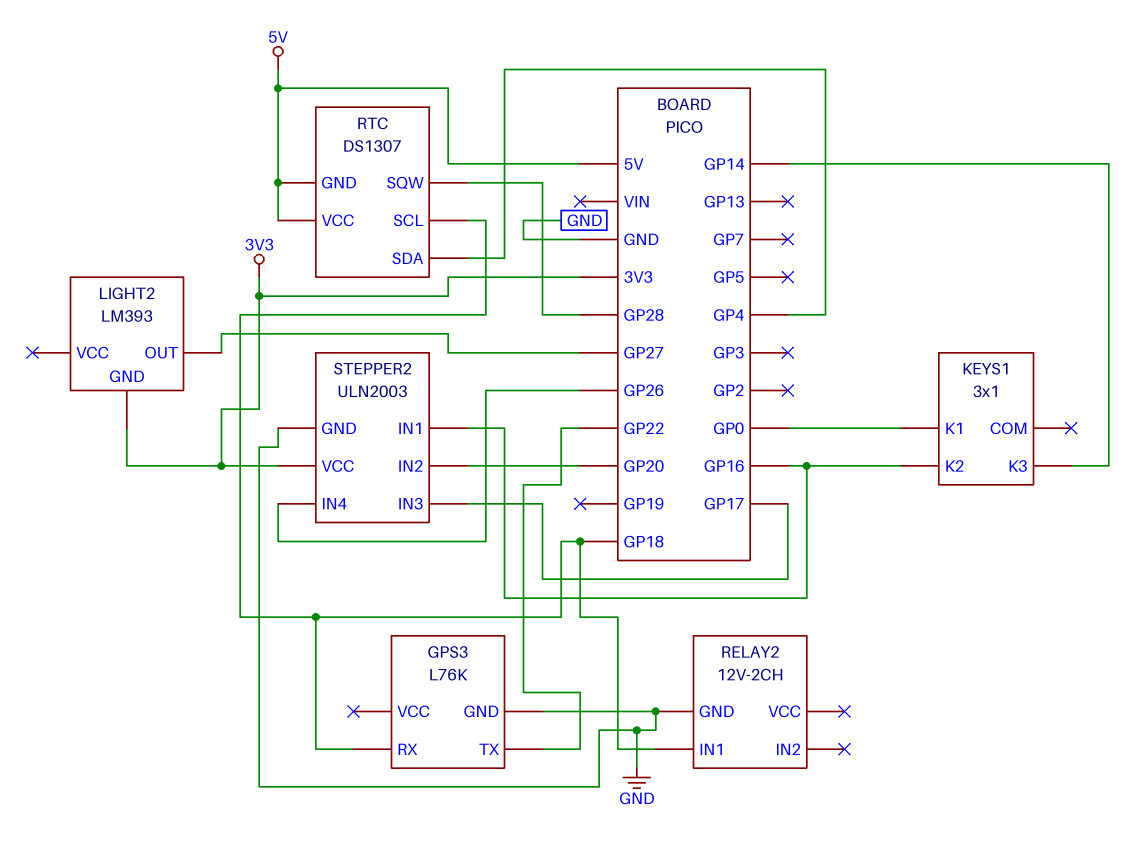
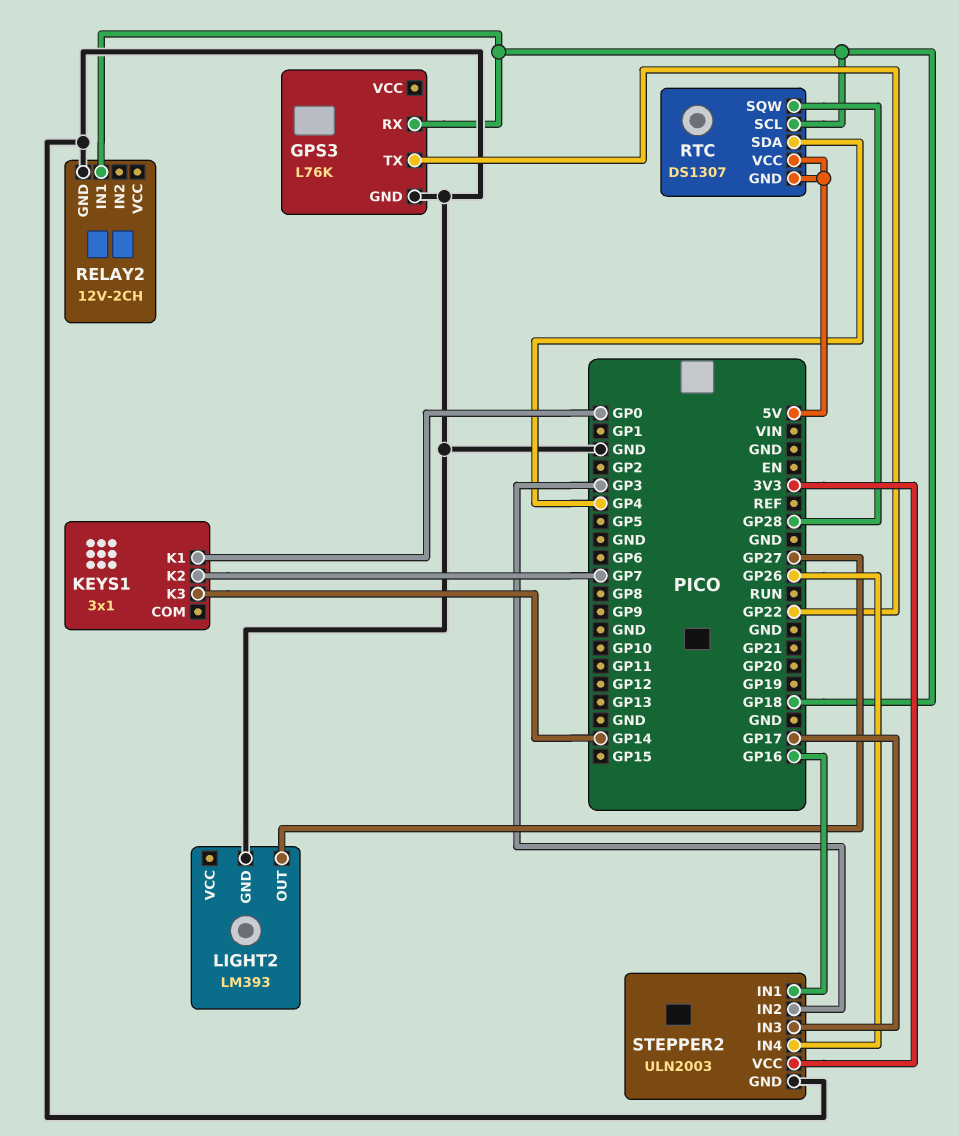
KEYS1 pin K2: GP16 -> GP7
LIGHT2 pin GND: 3V3 -> GND
STEPPER2 pin IN2: GP20 -> GP3

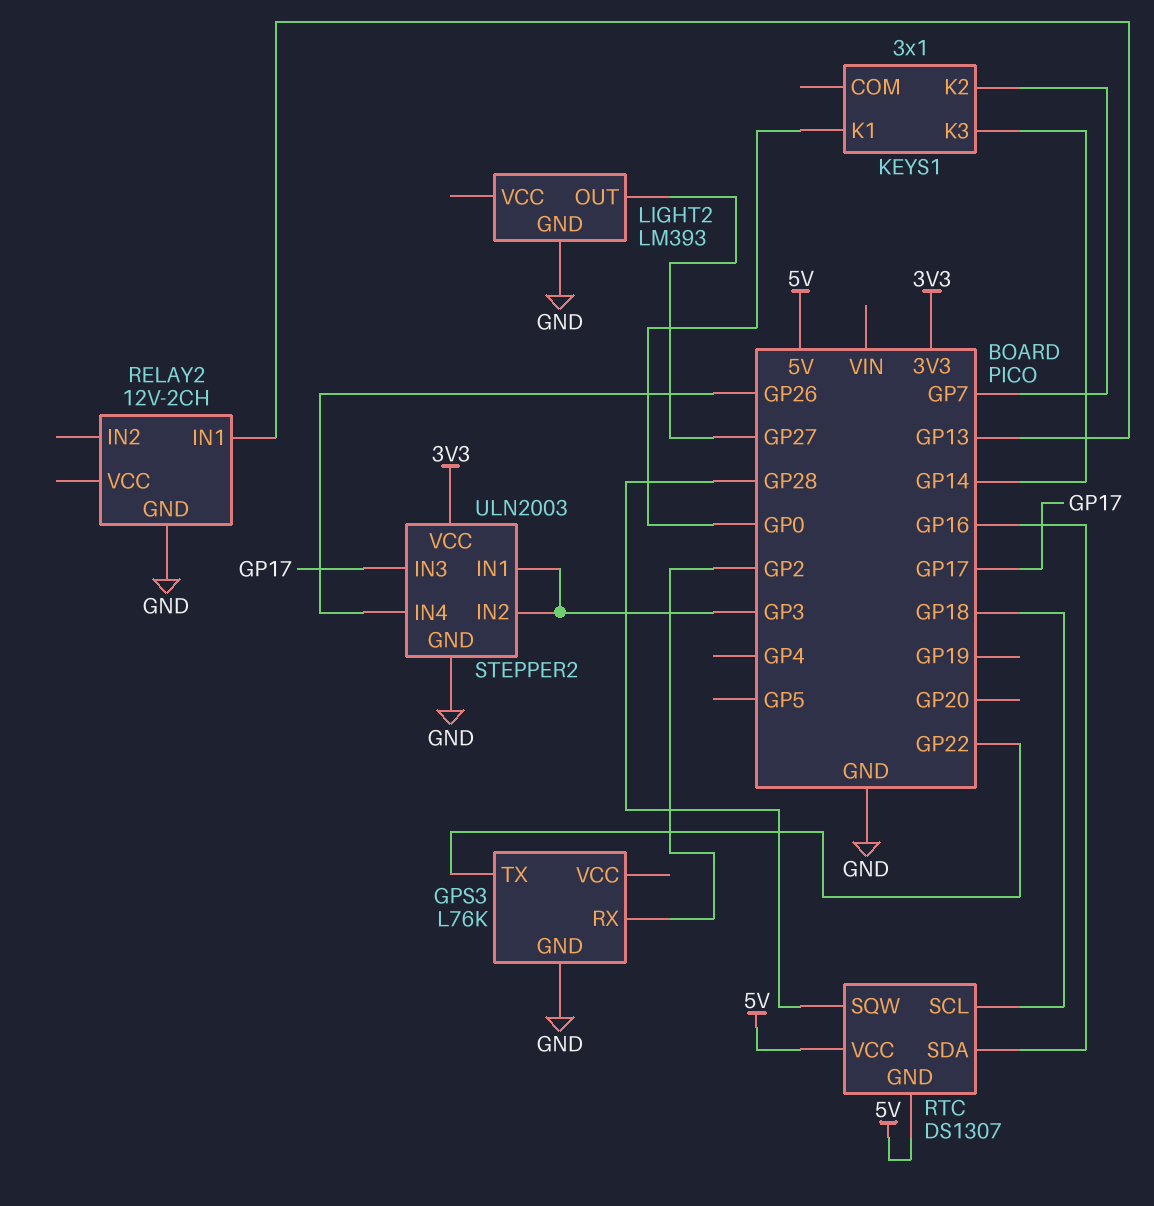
GPS3 pin RX: GP18 -> GP2
RELAY2 pin IN1: GP18 -> GP13
RTC pin SDA: GP4 -> GP16
STEPPER2 pin IN1: GP16 -> GP3

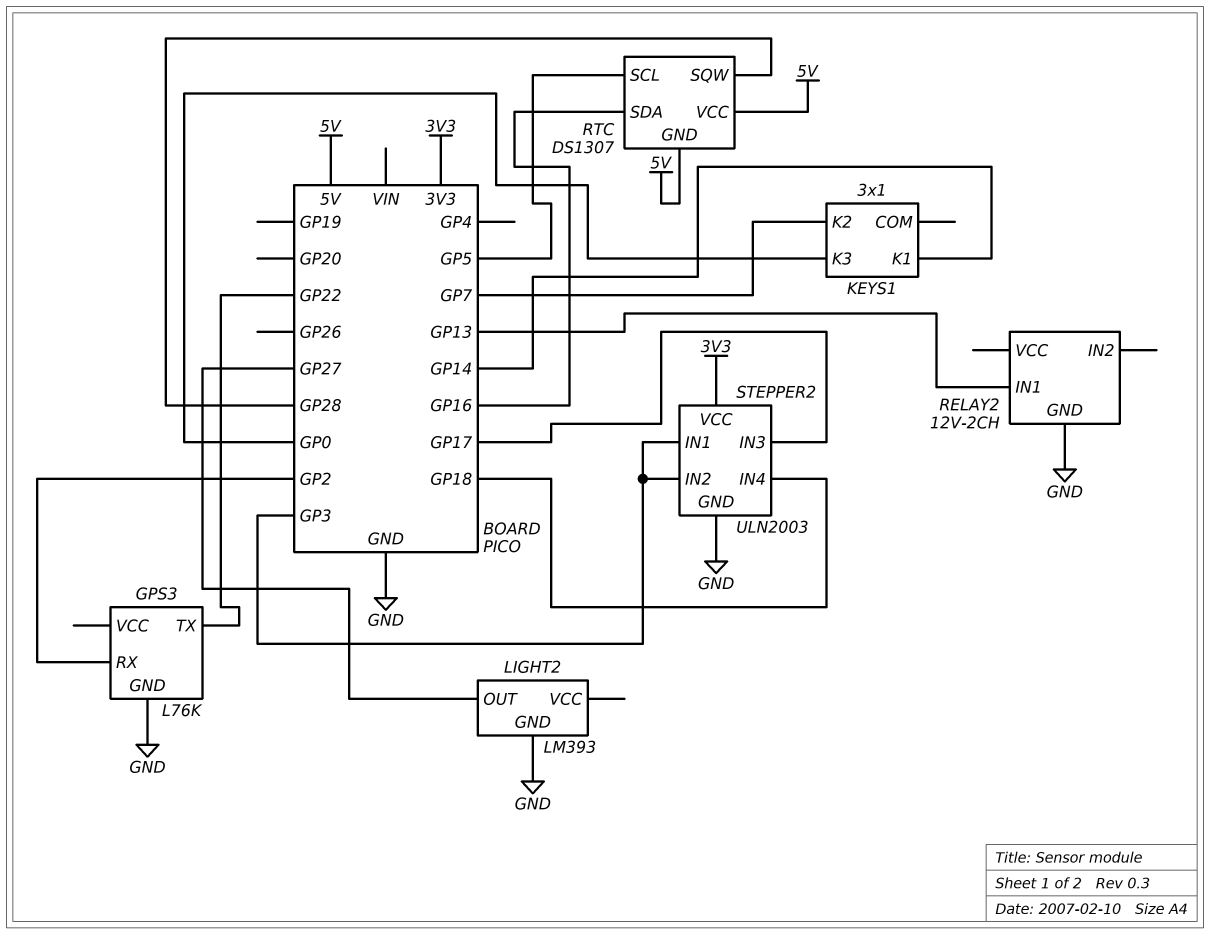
KEYS1 pin K1: GP0 -> GP14
KEYS1 pin K3: GP14 -> GP0
RTC pin SCL: GP18 -> GP5
STEPPER2 pin IN4: GP26 -> GP18

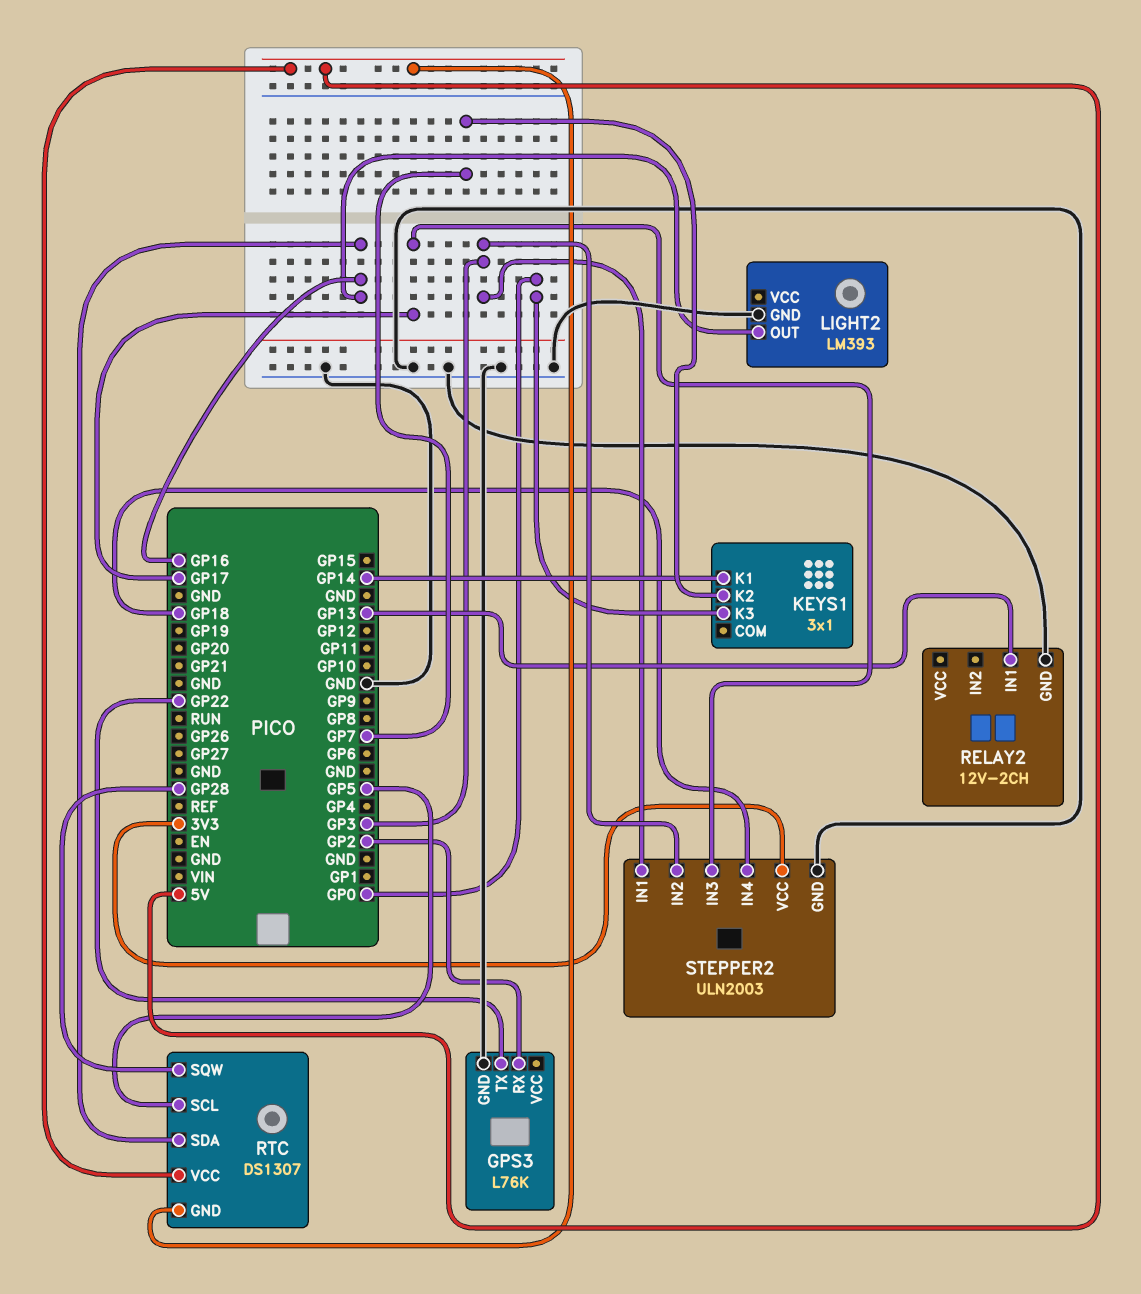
LIGHT2 pin OUT: GP27 -> GP16

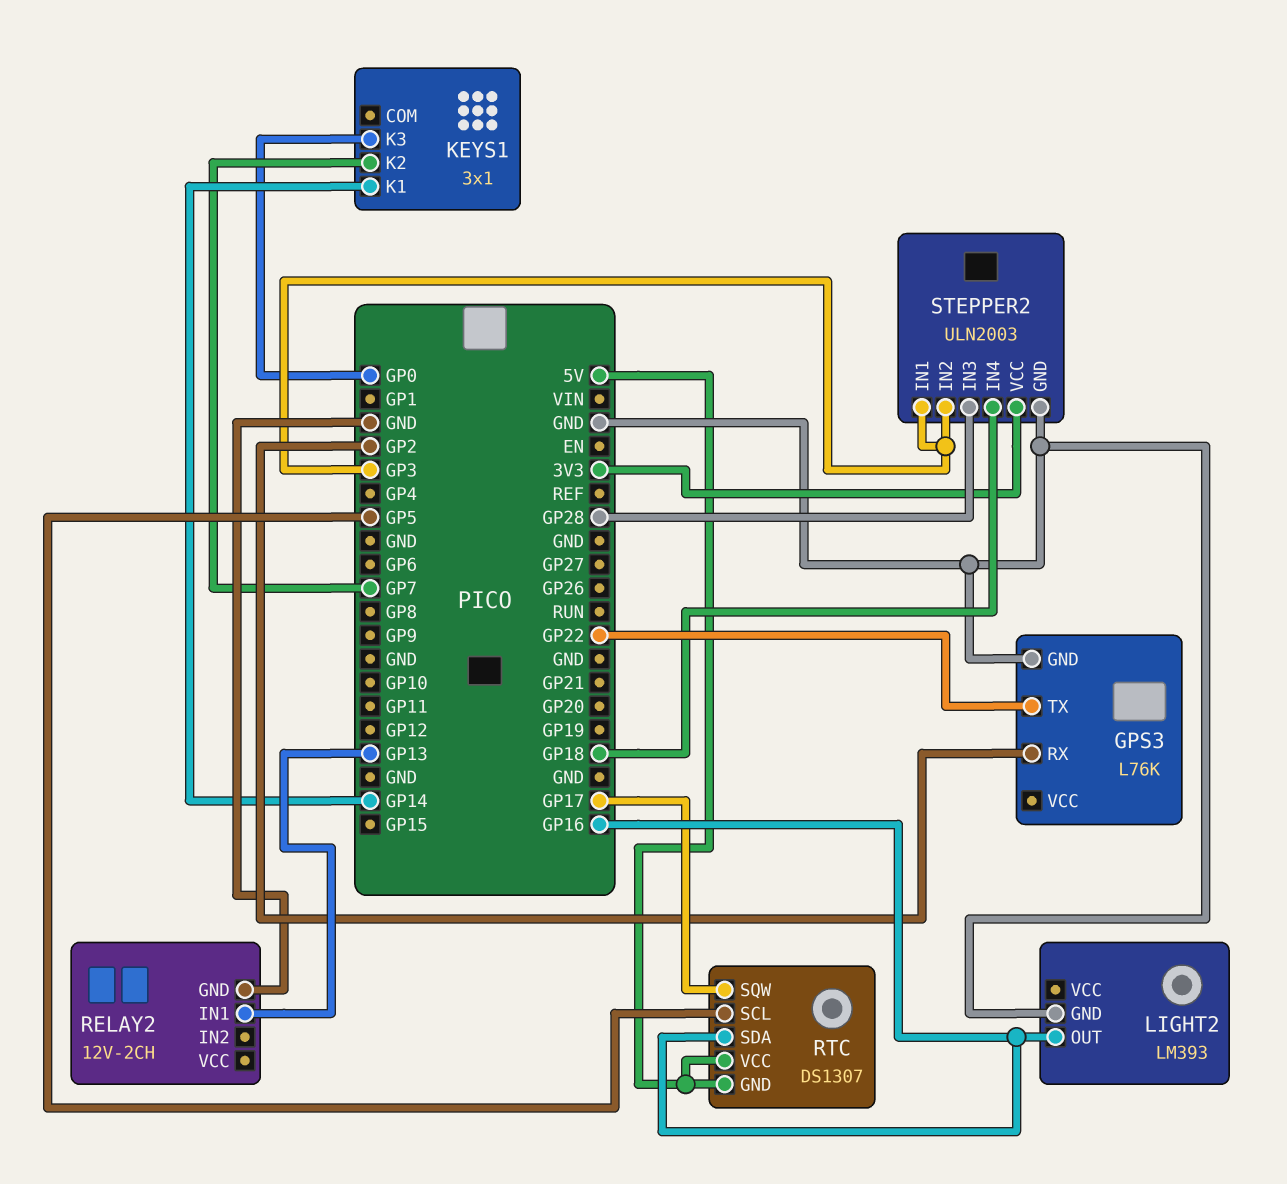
RTC pin SQW: GP28 -> GP17
STEPPER2 pin IN3: GP17 -> GP28

